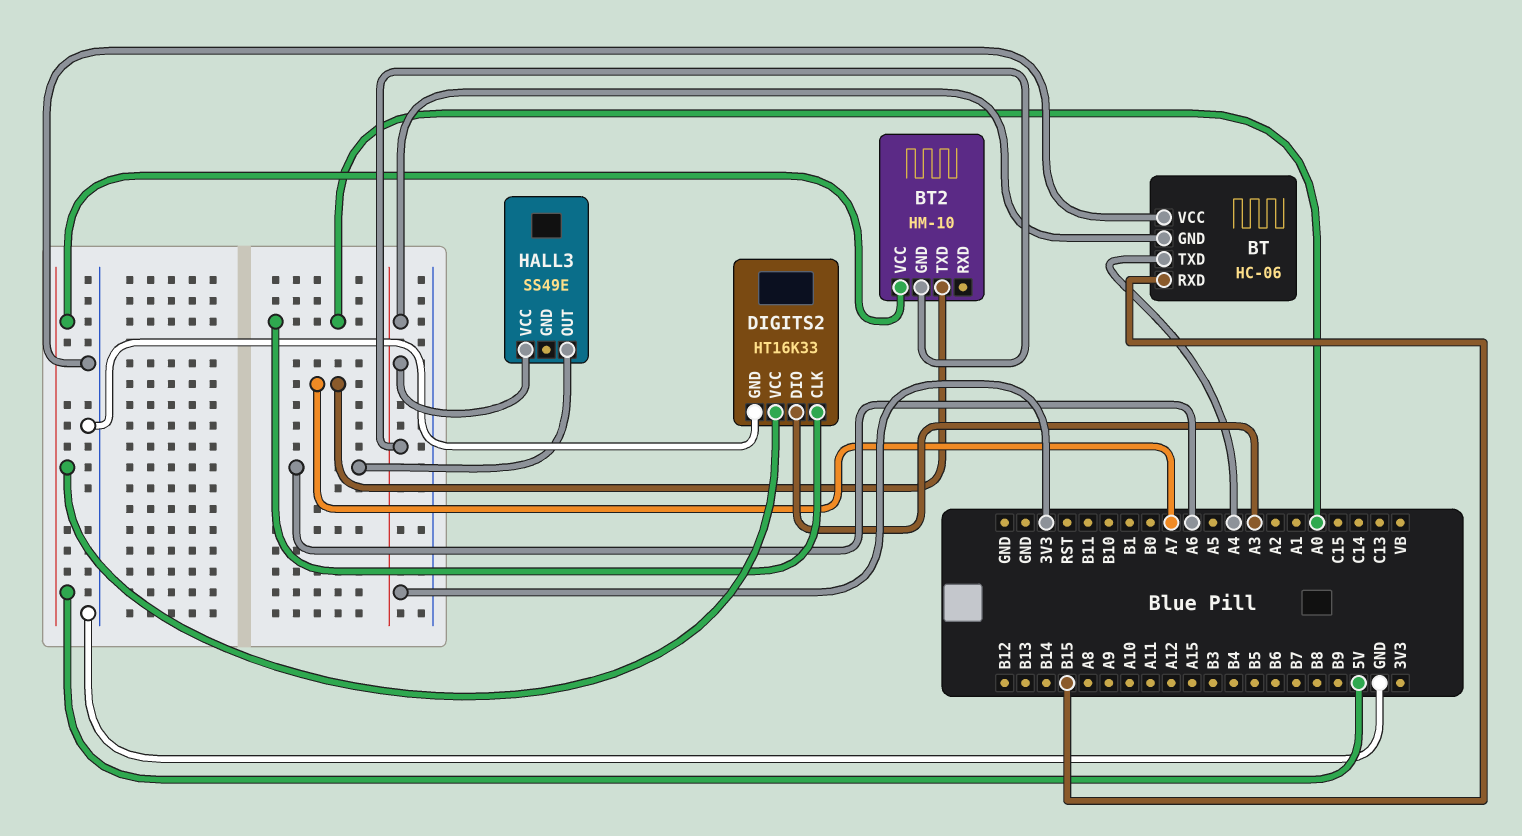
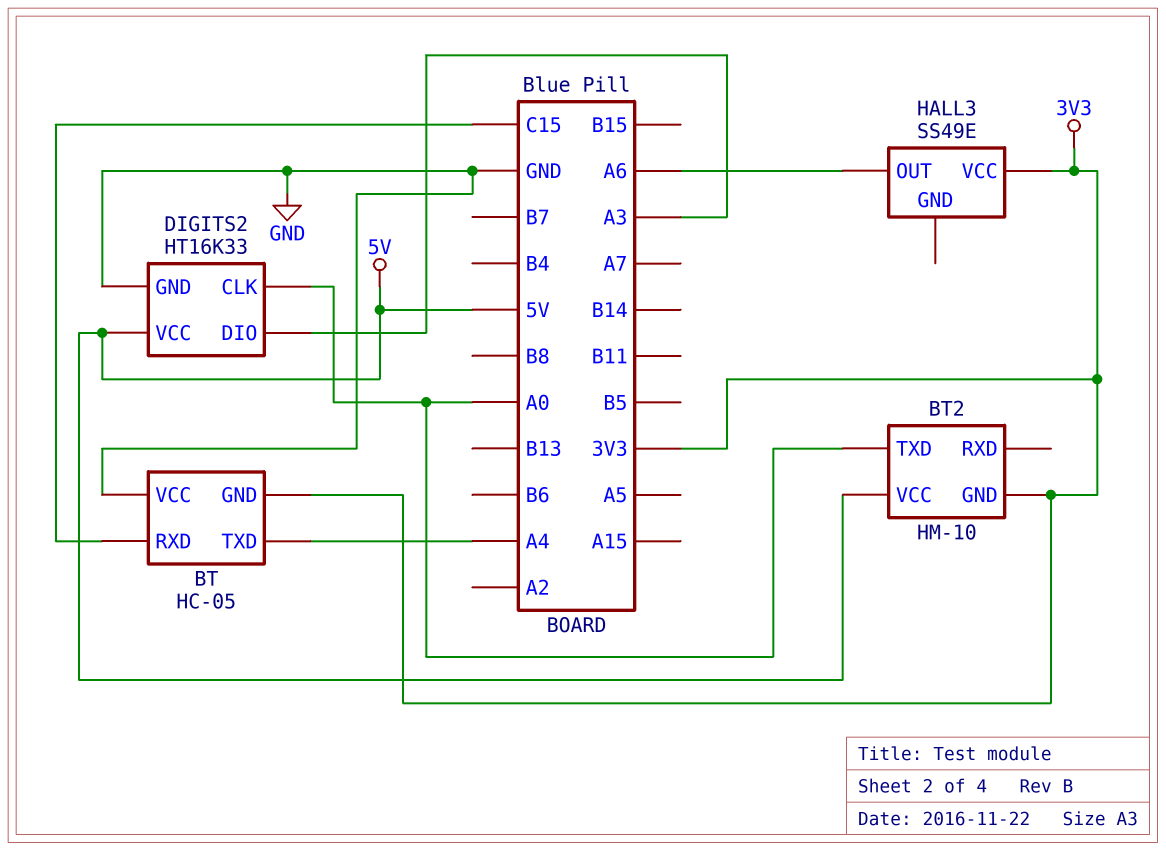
BT: HC-06 -> HC-05
BT pin RXD: B15 -> C15
BT2 pin TXD: A7 -> A0

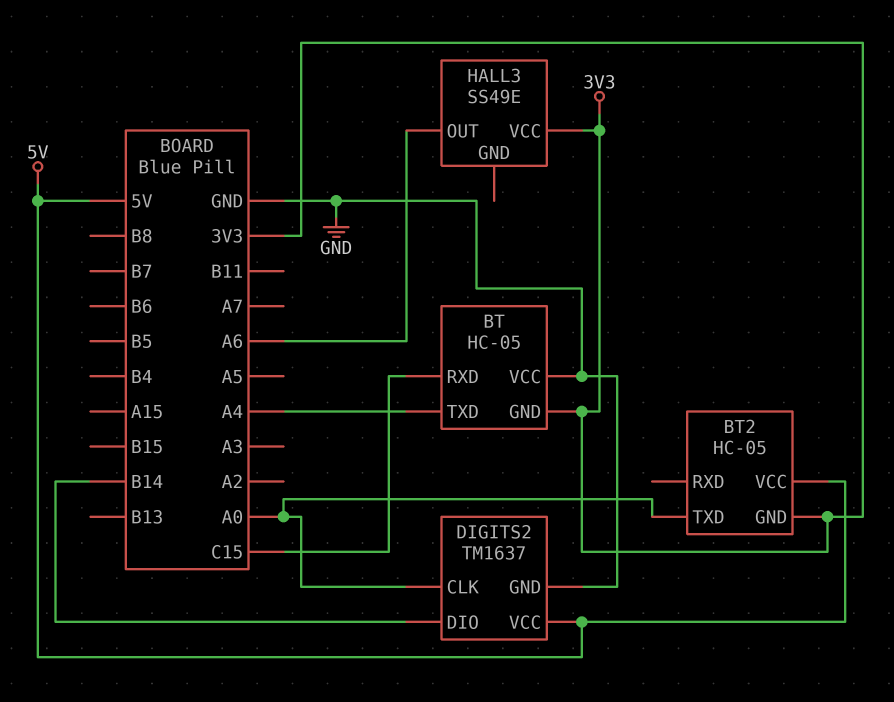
BT2: HM-10 -> HC-05
DIGITS2: HT16K33 -> TM1637
DIGITS2 pin DIO: A3 -> B14

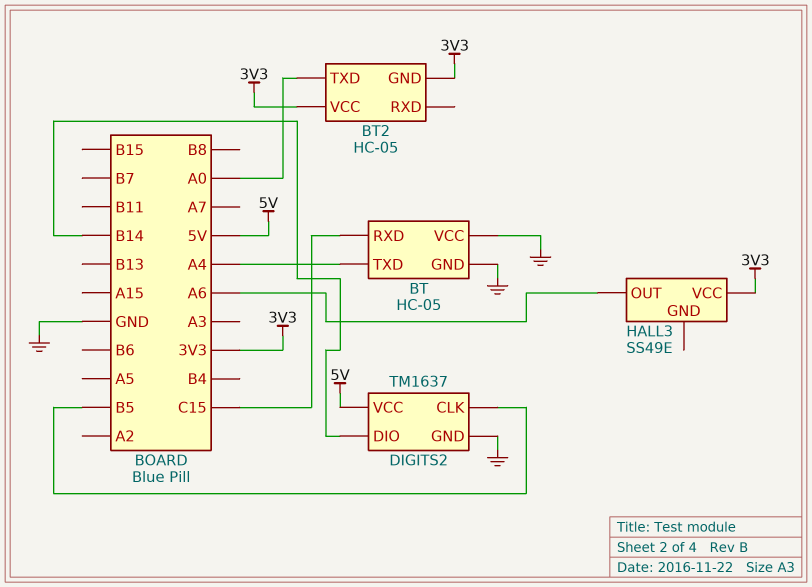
BT pin GND: 3V3 -> GND
BT2 pin VCC: 5V -> 3V3
DIGITS2 pin CLK: A0 -> B5

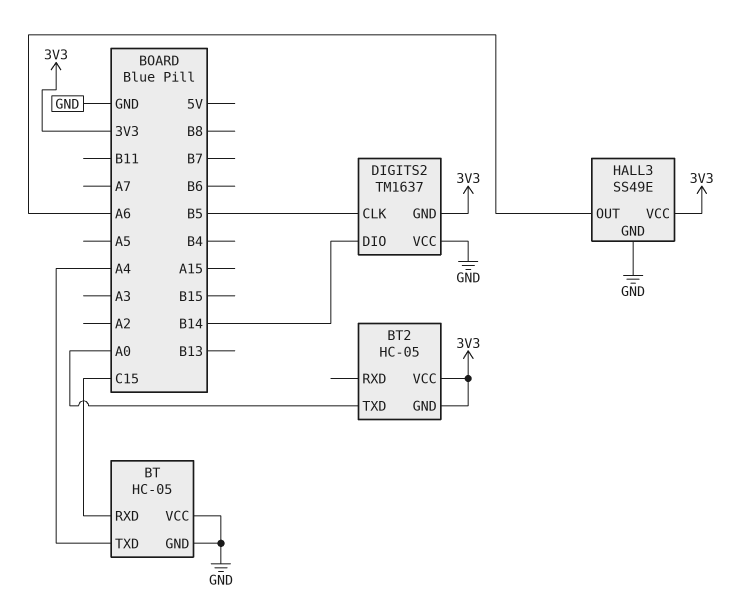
DIGITS2 pin GND: GND -> 3V3
DIGITS2 pin VCC: 5V -> GND
HALL3 pin GND: none -> GND

